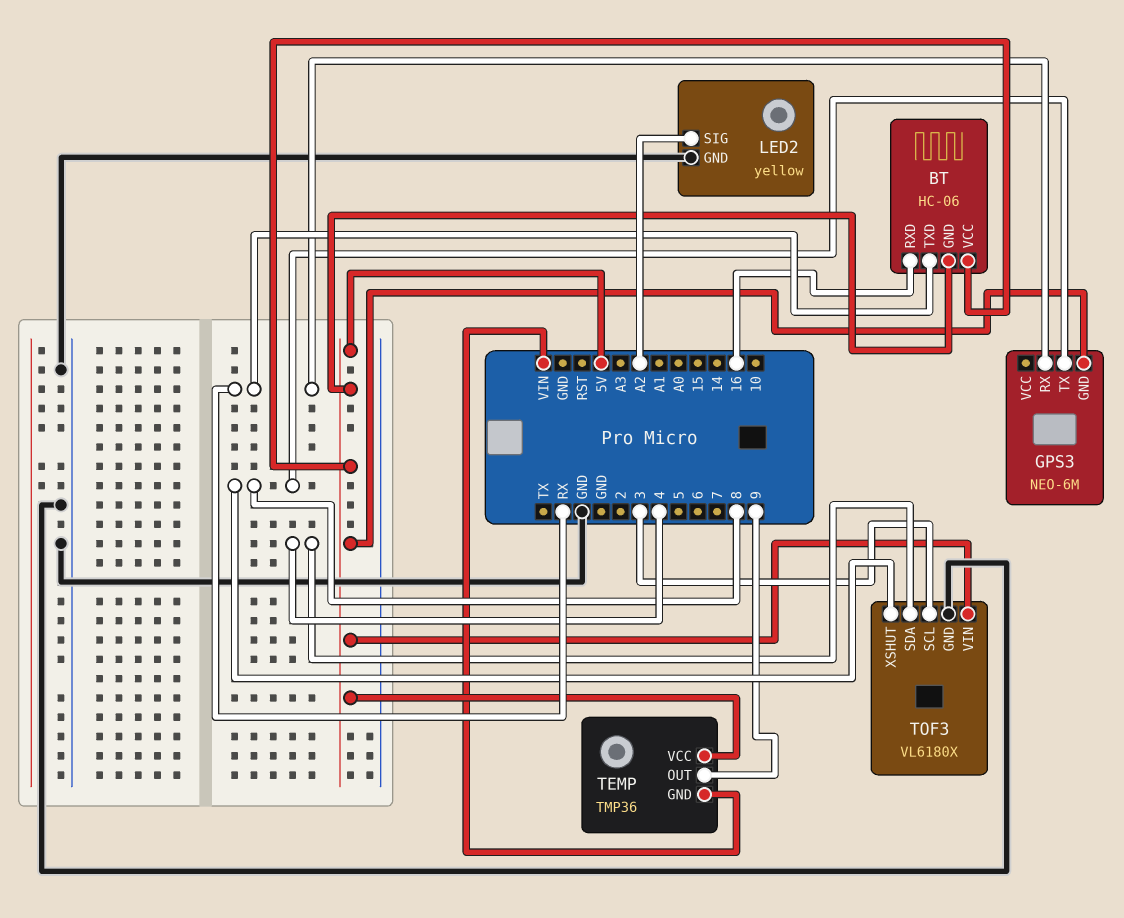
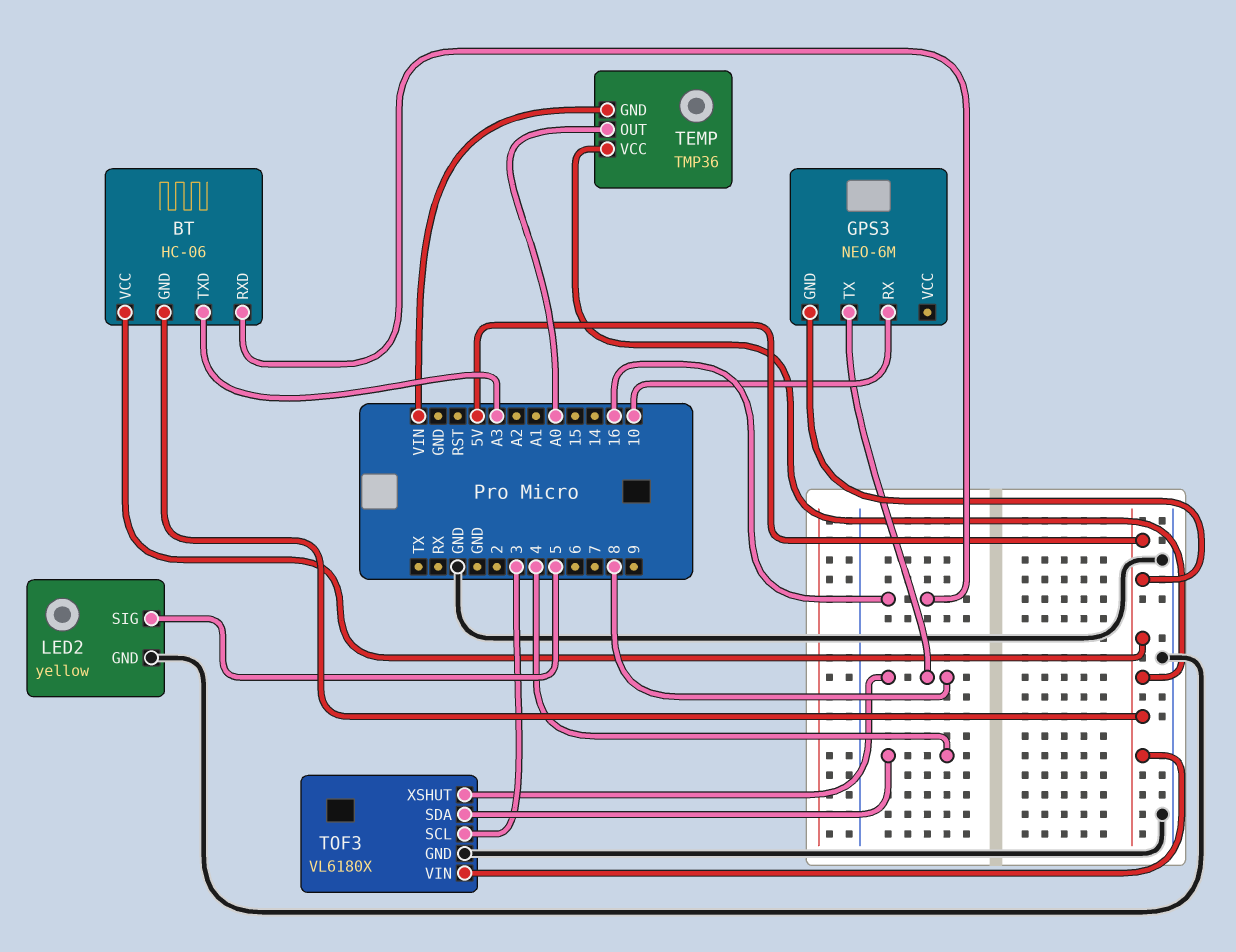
BT pin TXD: RX -> A3
GPS3 pin RX: RX -> 10
LED2 pin SIG: A2 -> 5
TEMP pin OUT: 9 -> A0

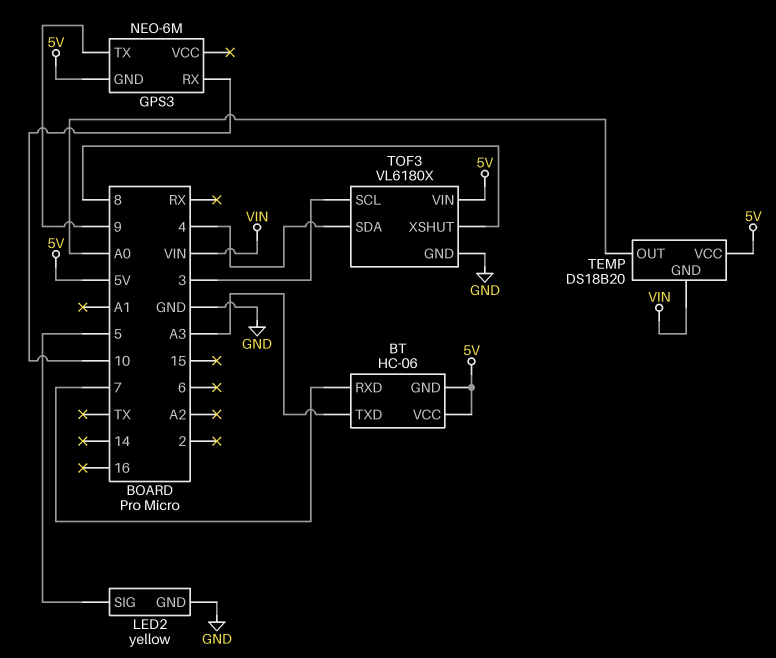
BT pin RXD: 16 -> 7
GPS3 pin TX: 8 -> 9
TEMP: TMP36 -> DS18B20

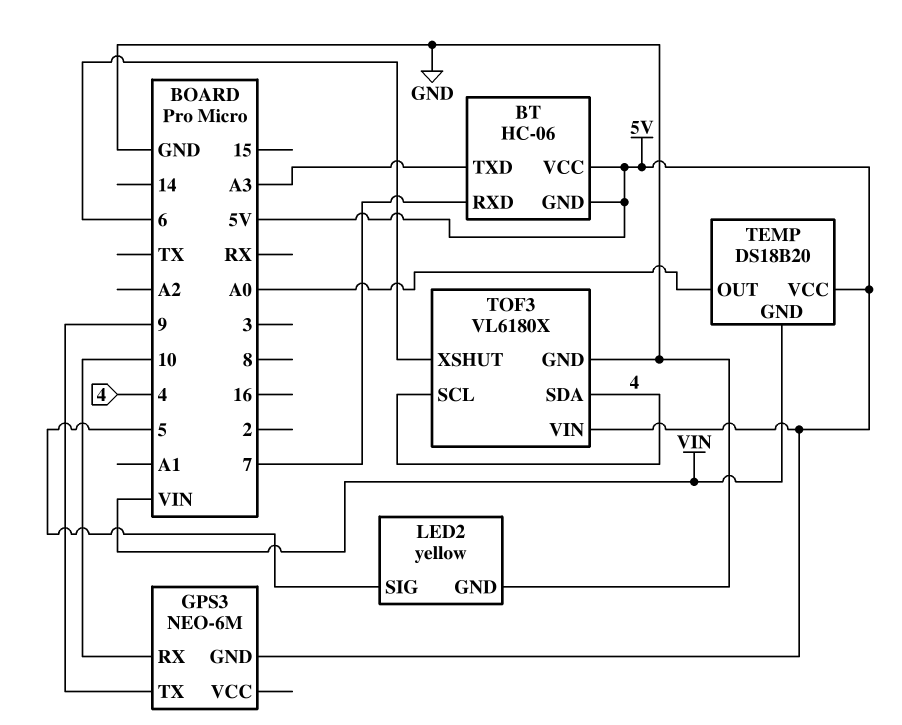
TOF3 pin SCL: 3 -> 4
TOF3 pin XSHUT: 8 -> 6

